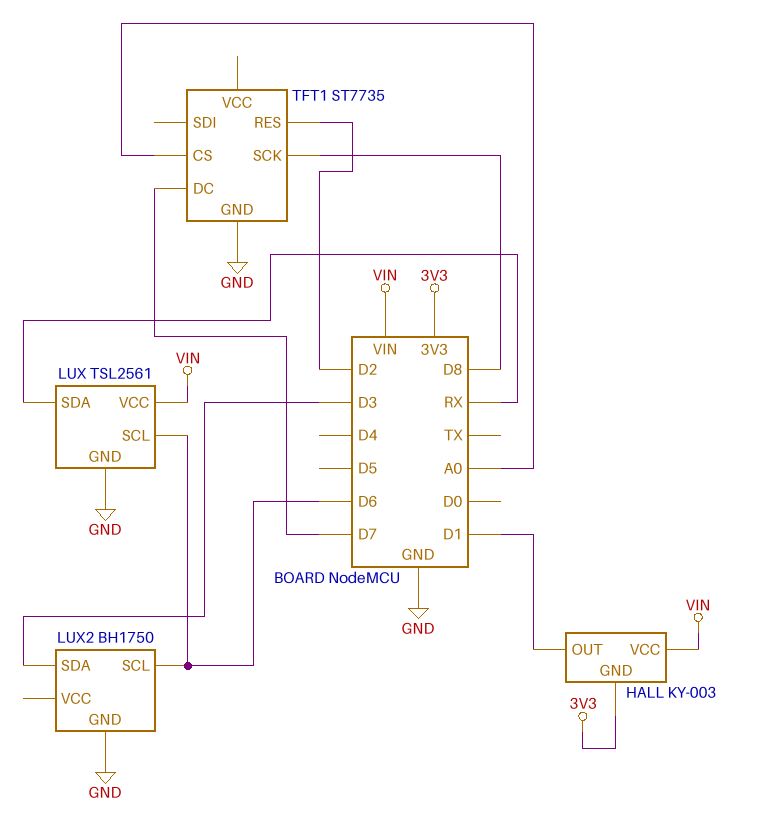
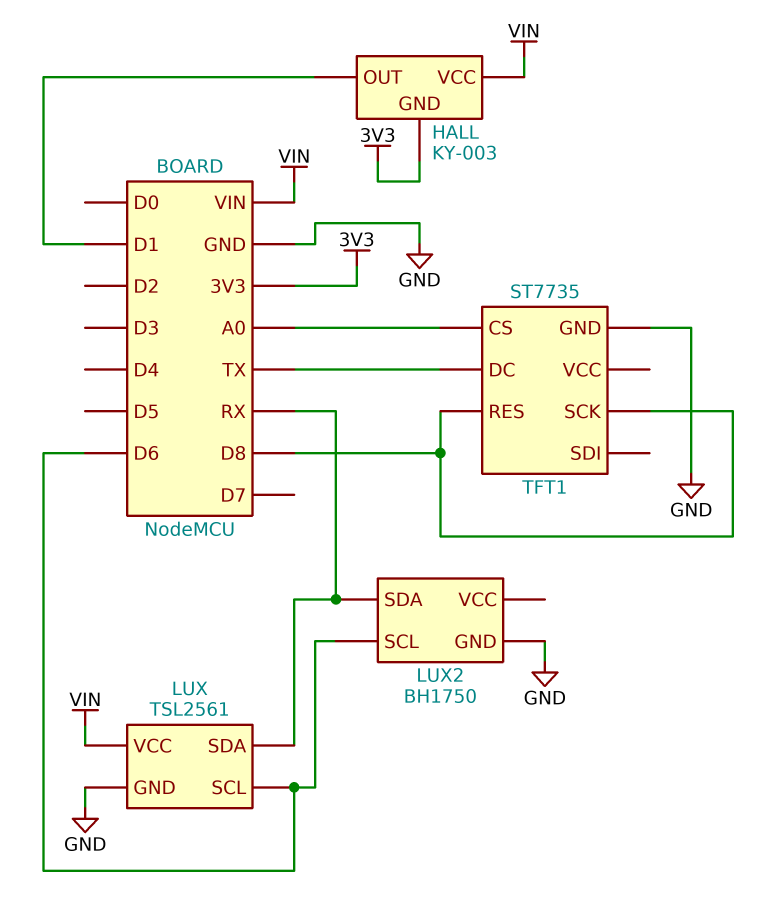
LUX2 pin SDA: D3 -> RX
TFT1 pin DC: D7 -> TX
TFT1 pin RES: D2 -> D8

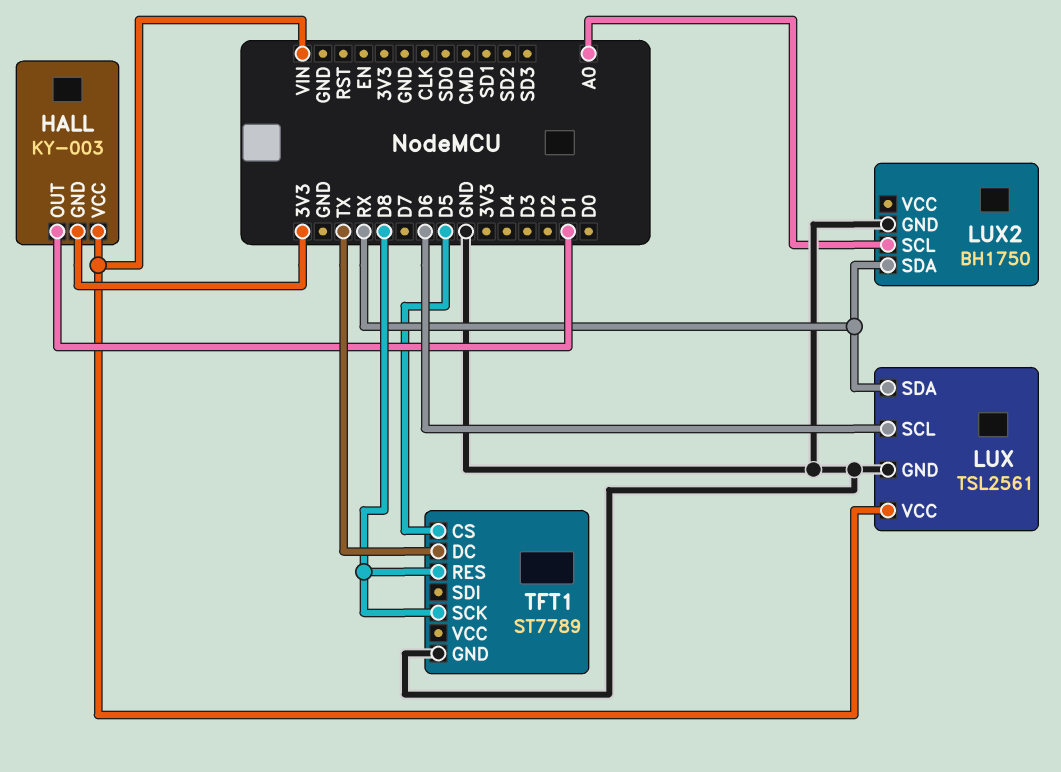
LUX2 pin SCL: D6 -> A0
TFT1: ST7735 -> ST7789
TFT1 pin CS: A0 -> D5

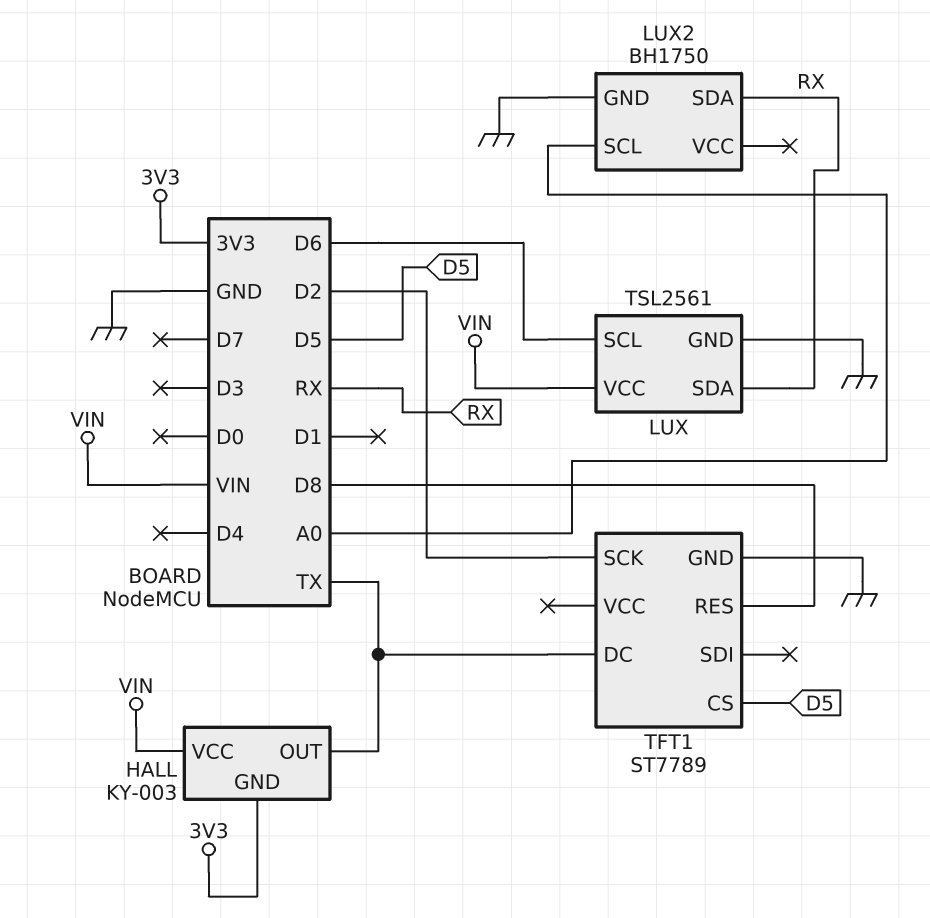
HALL pin OUT: D1 -> TX
TFT1 pin SCK: D8 -> D2

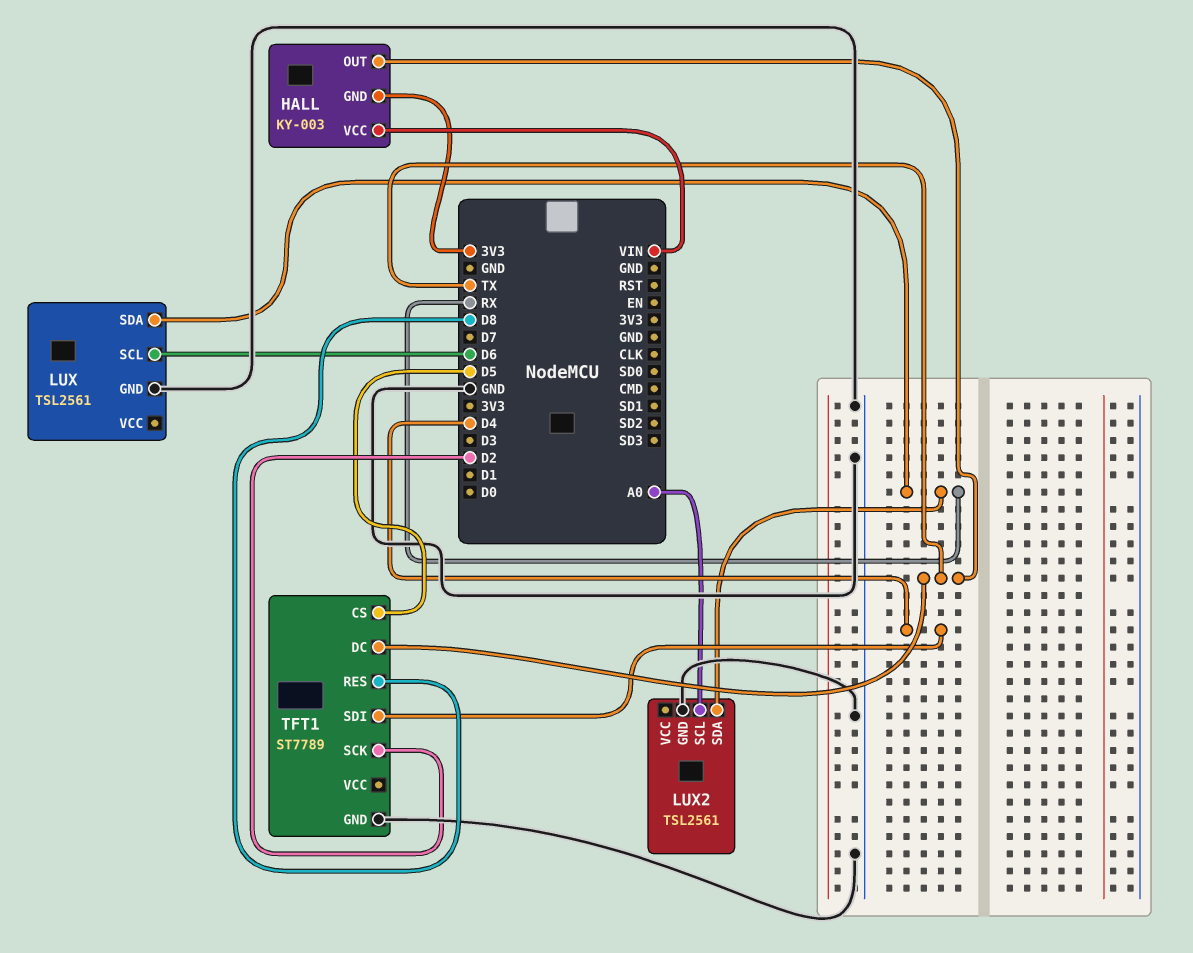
LUX pin VCC: VIN -> none
LUX2: BH1750 -> TSL2561
TFT1 pin SDI: none -> D4

